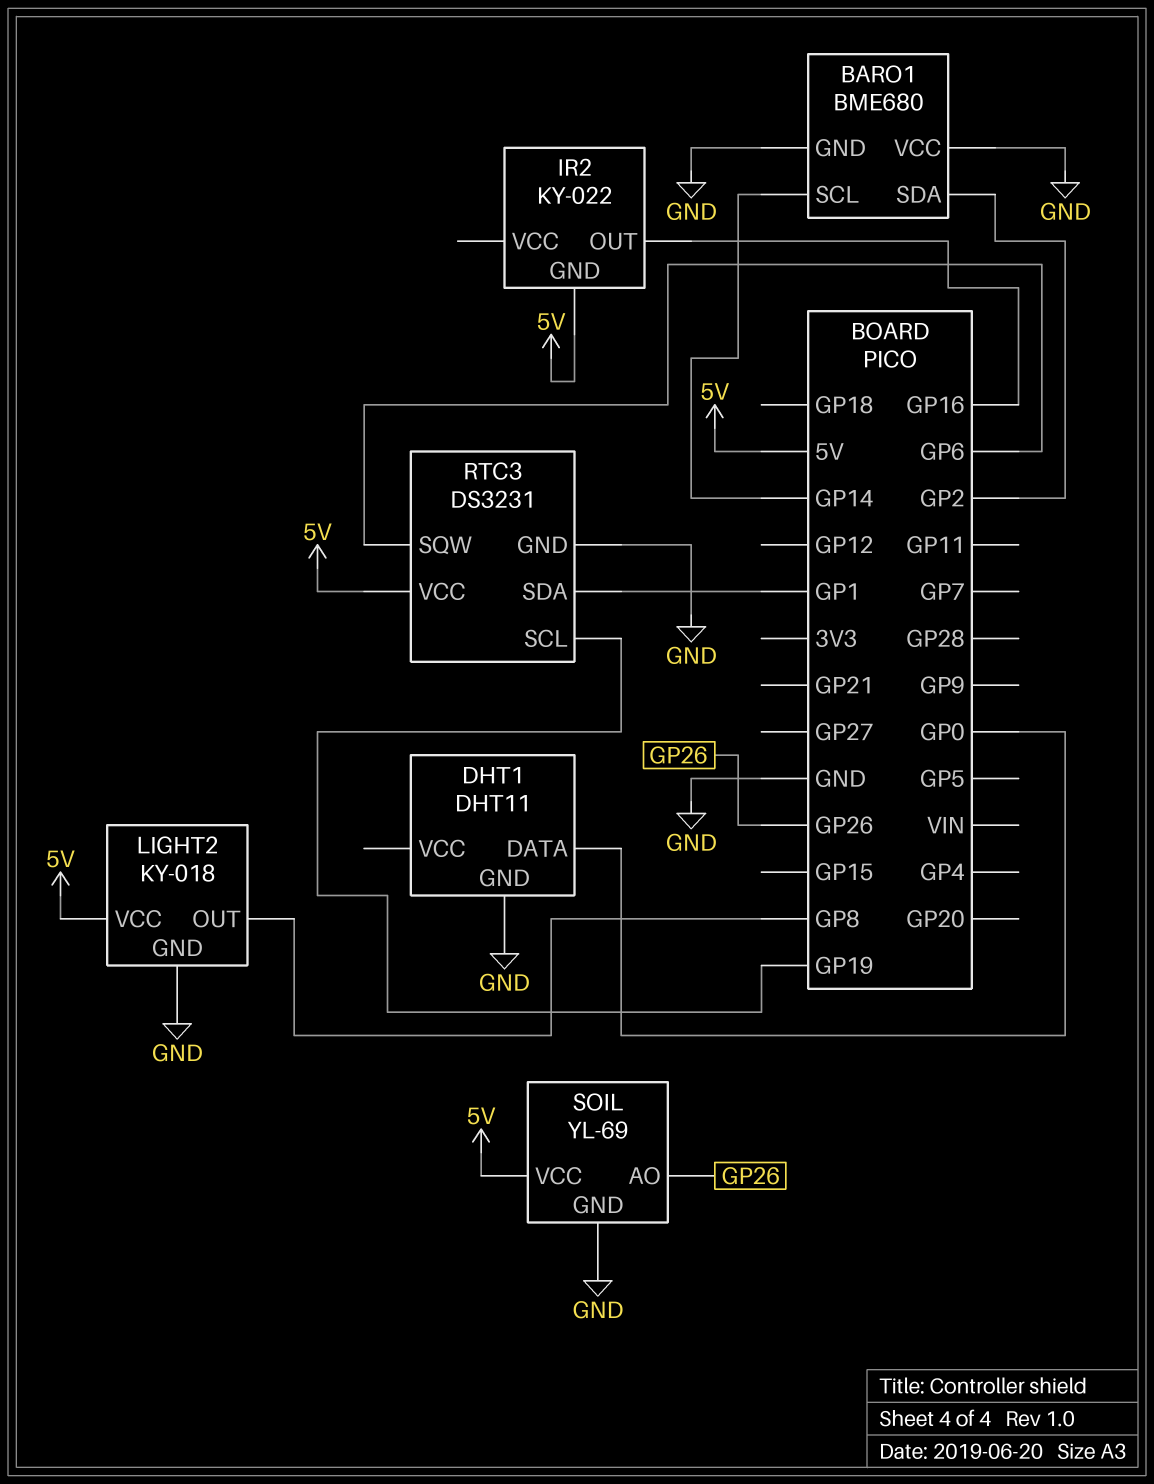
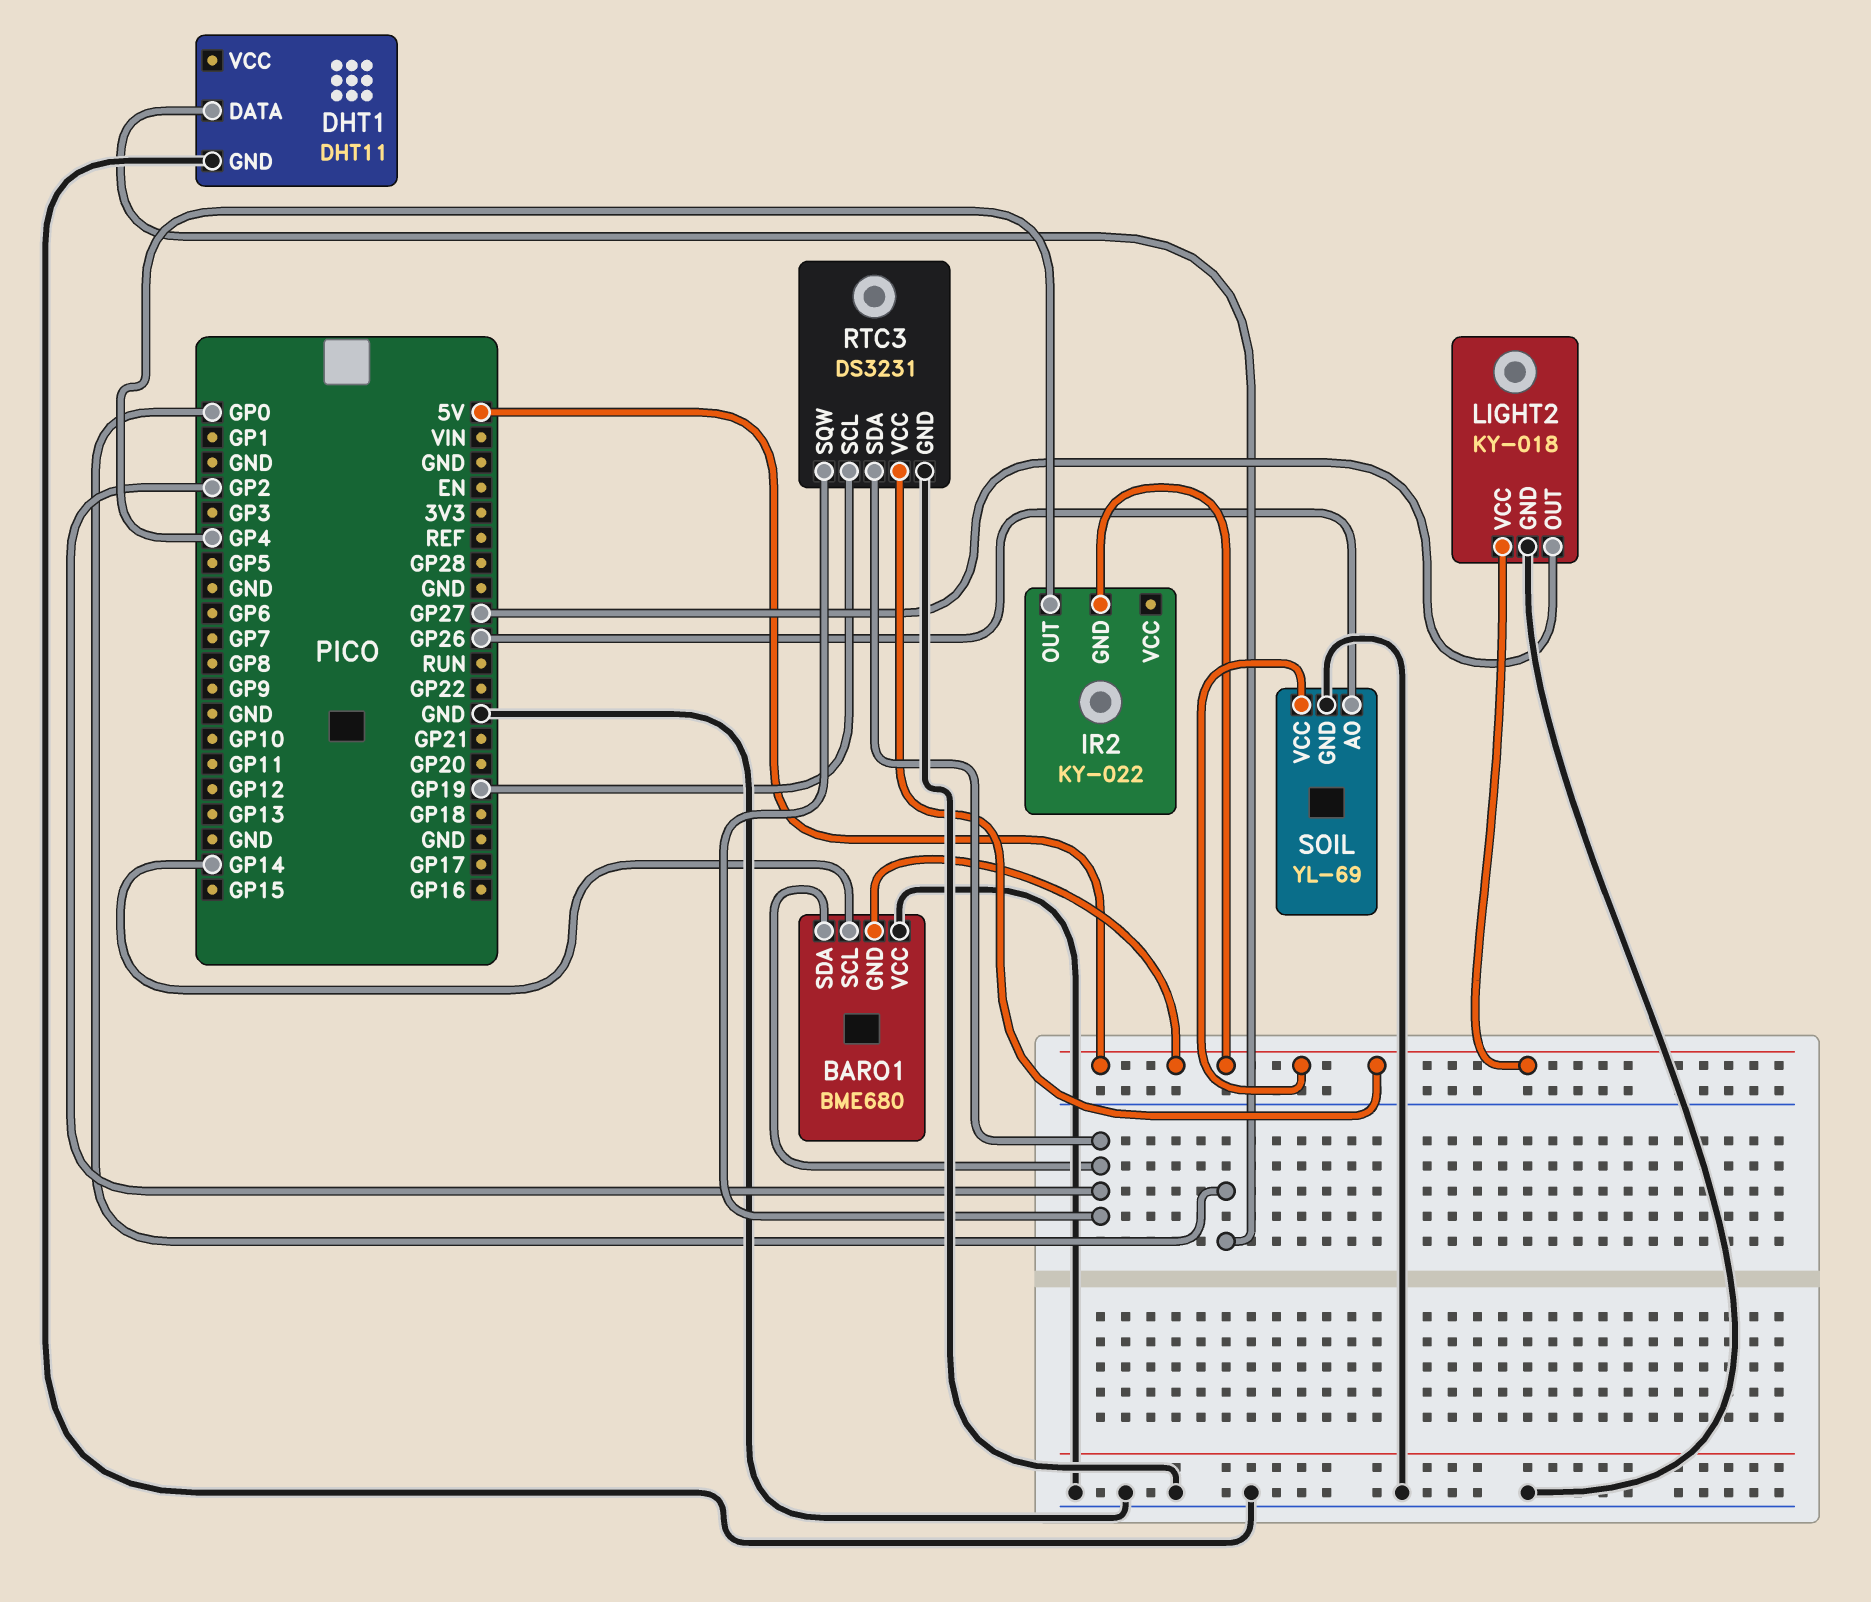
BARO1 pin GND: GND -> 5V
IR2 pin OUT: GP16 -> GP4
LIGHT2 pin OUT: GP8 -> GP27
RTC3 pin SDA: GP1 -> GP2
RTC3 pin SQW: GP6 -> GP2

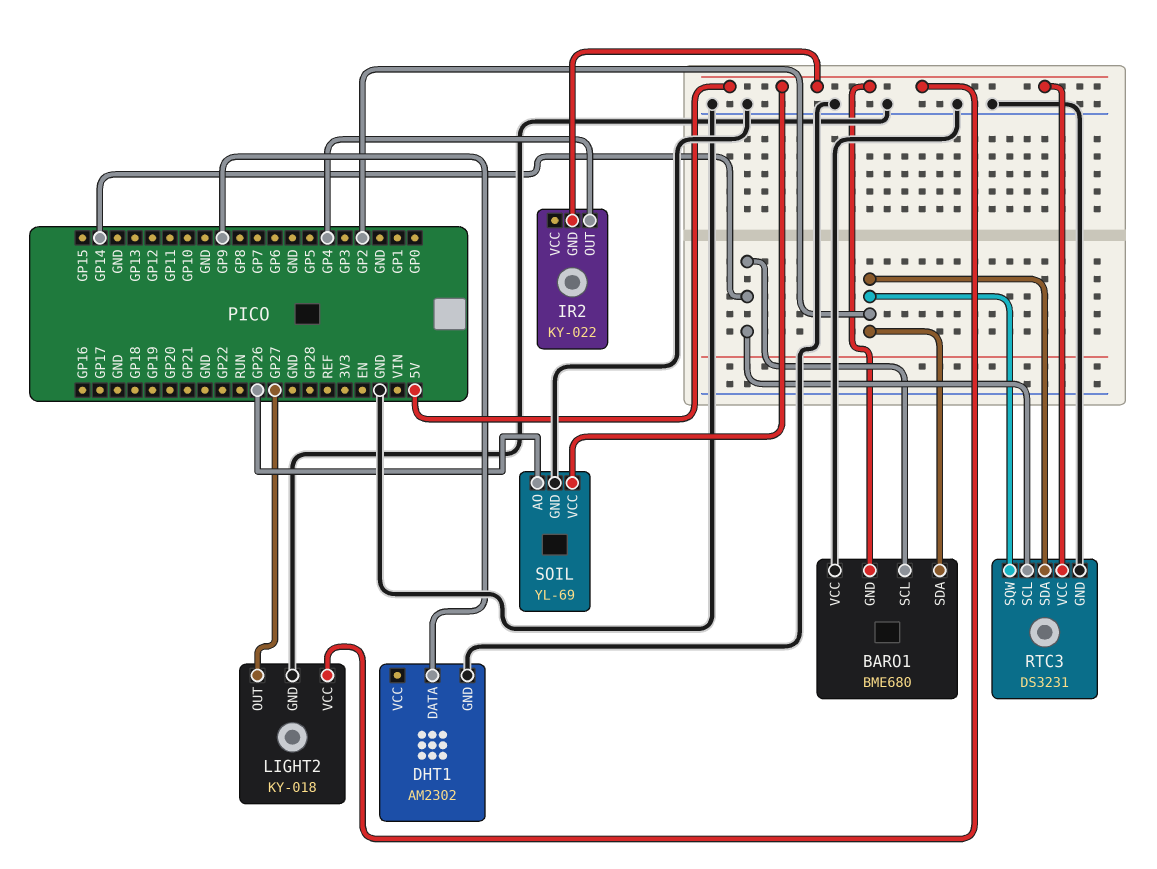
DHT1: DHT11 -> AM2302
DHT1 pin DATA: GP0 -> GP9
RTC3 pin SCL: GP19 -> GP14

